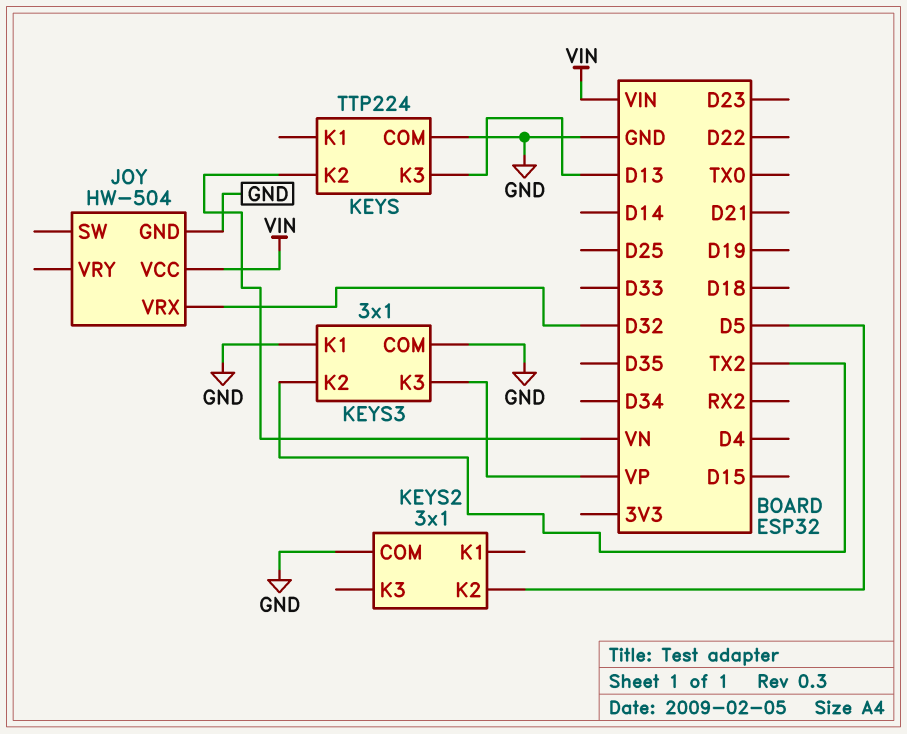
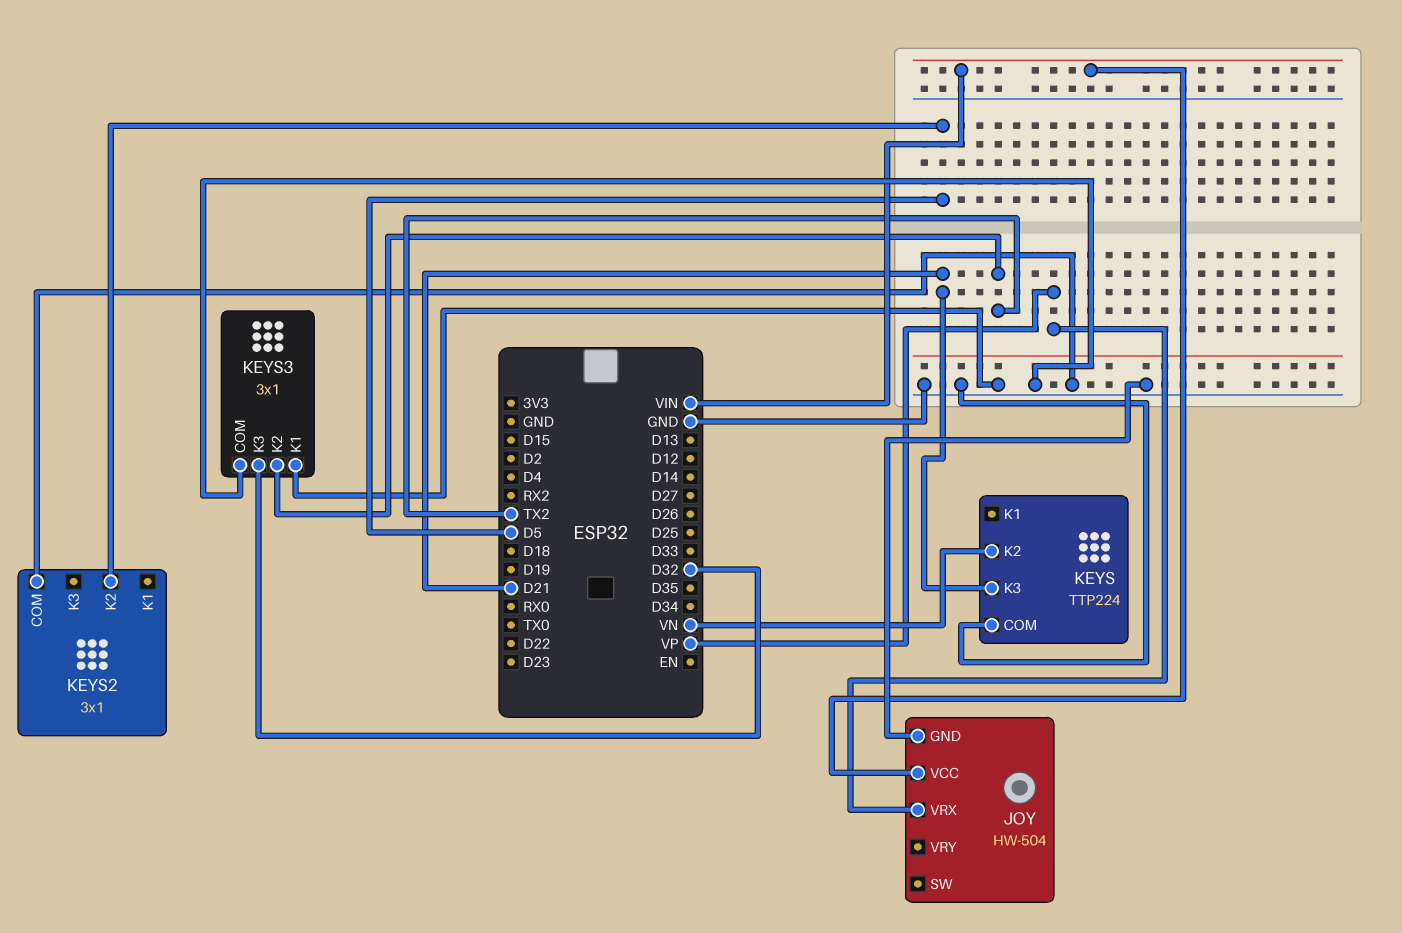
JOY pin VRX: D32 -> VP
KEYS pin K3: D13 -> D21
KEYS3 pin K3: VP -> D32

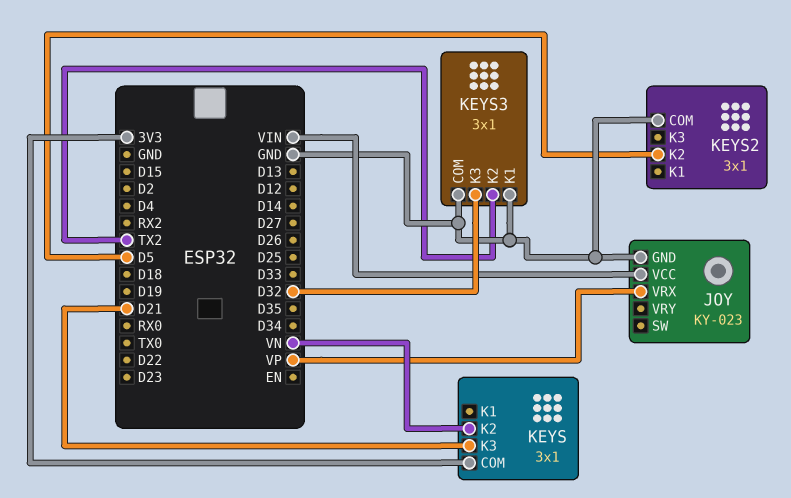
JOY: HW-504 -> KY-023
KEYS: TTP224 -> 3x1
KEYS pin COM: GND -> 3V3

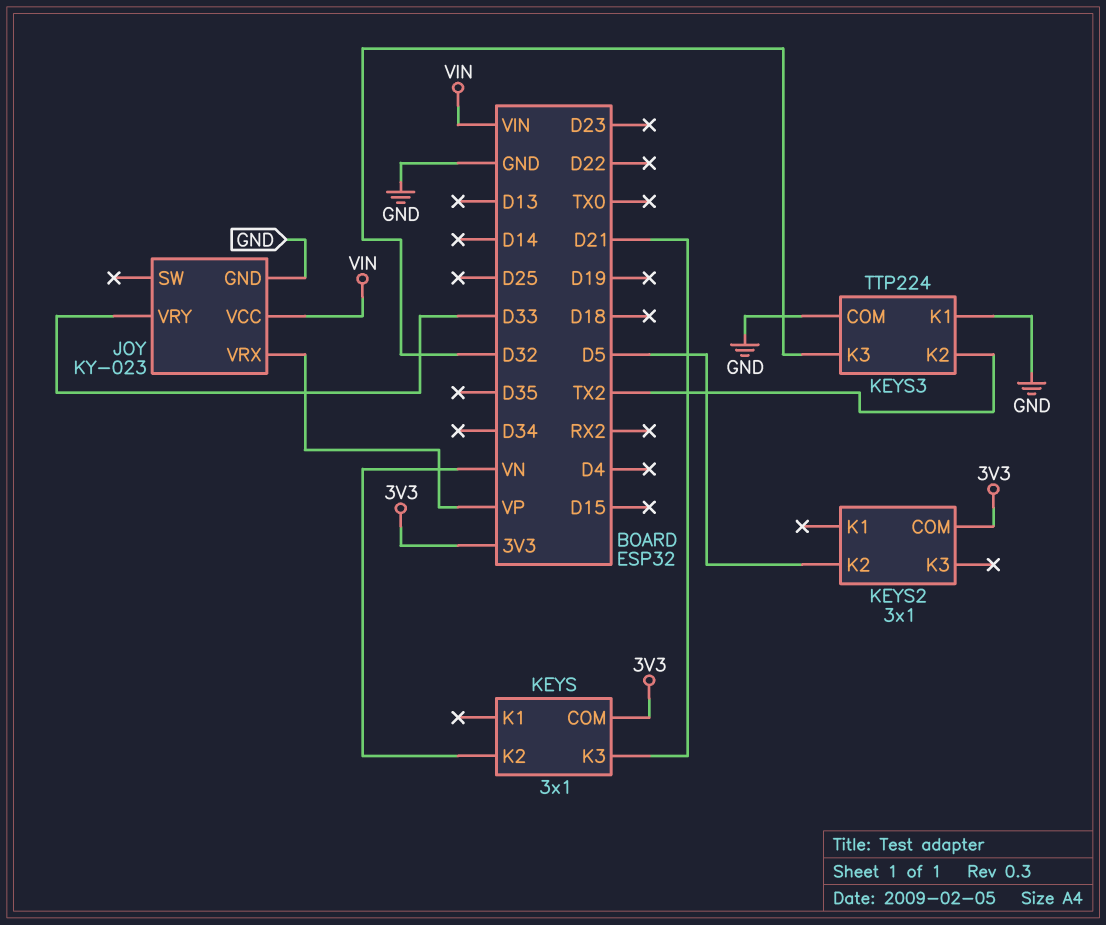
JOY pin VRY: none -> D33
KEYS2 pin COM: GND -> 3V3
KEYS3: 3x1 -> TTP224

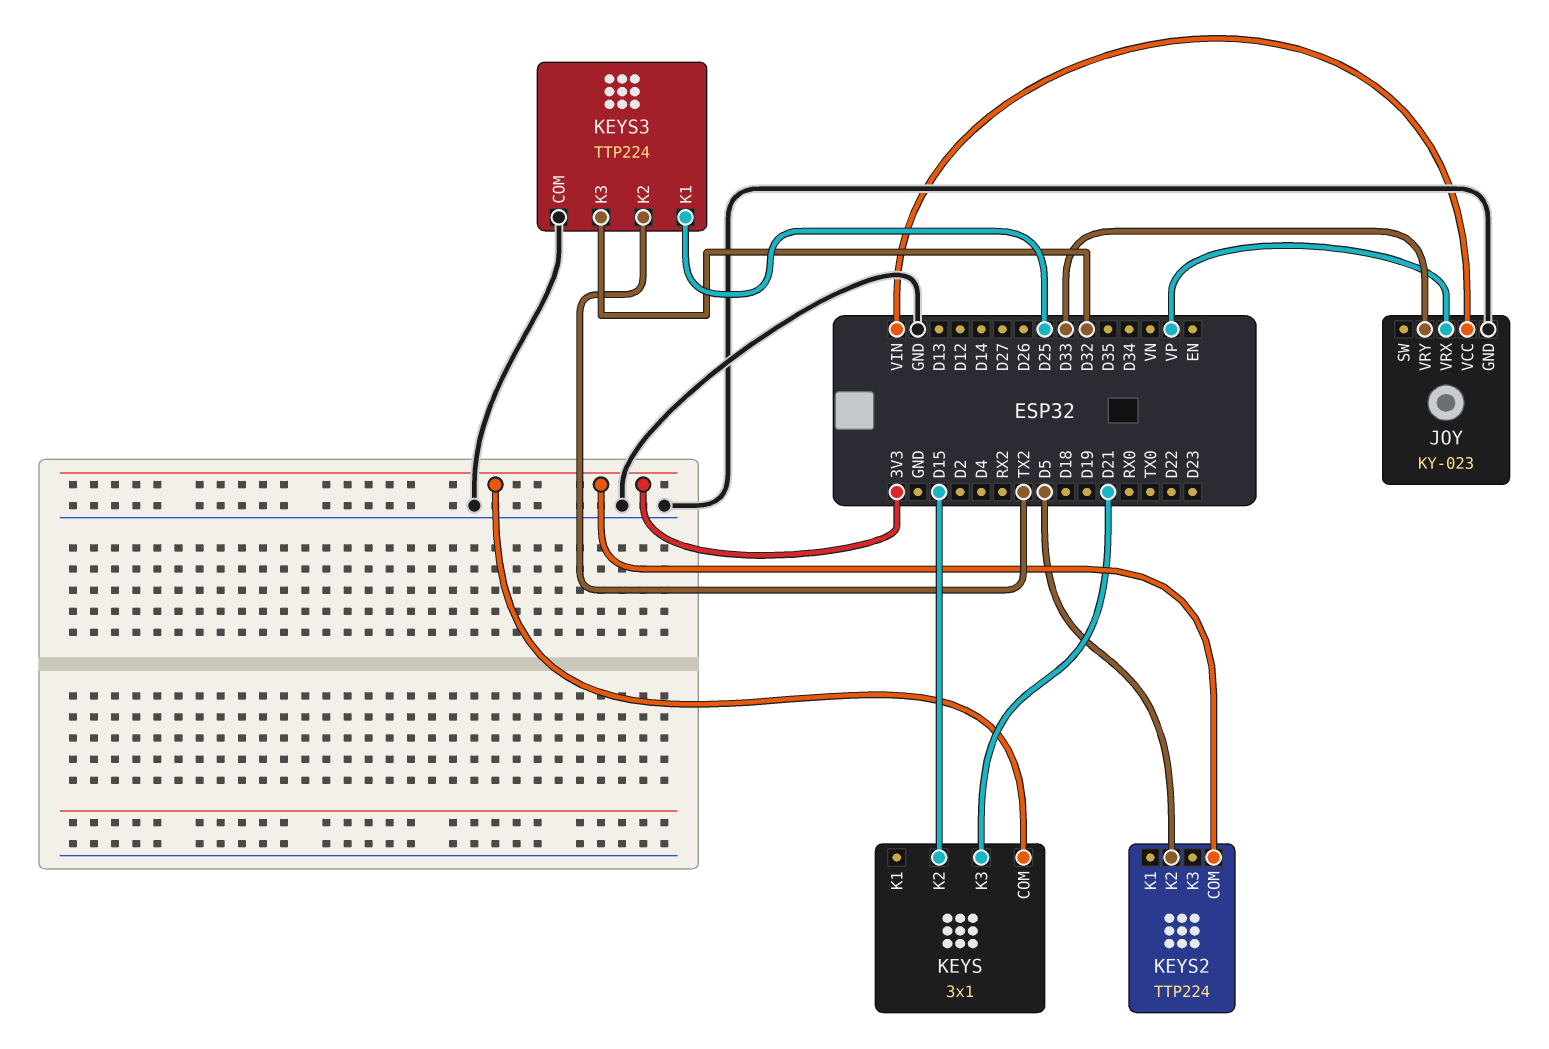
KEYS pin K2: VN -> D15
KEYS2: 3x1 -> TTP224
KEYS3 pin K1: GND -> D25

